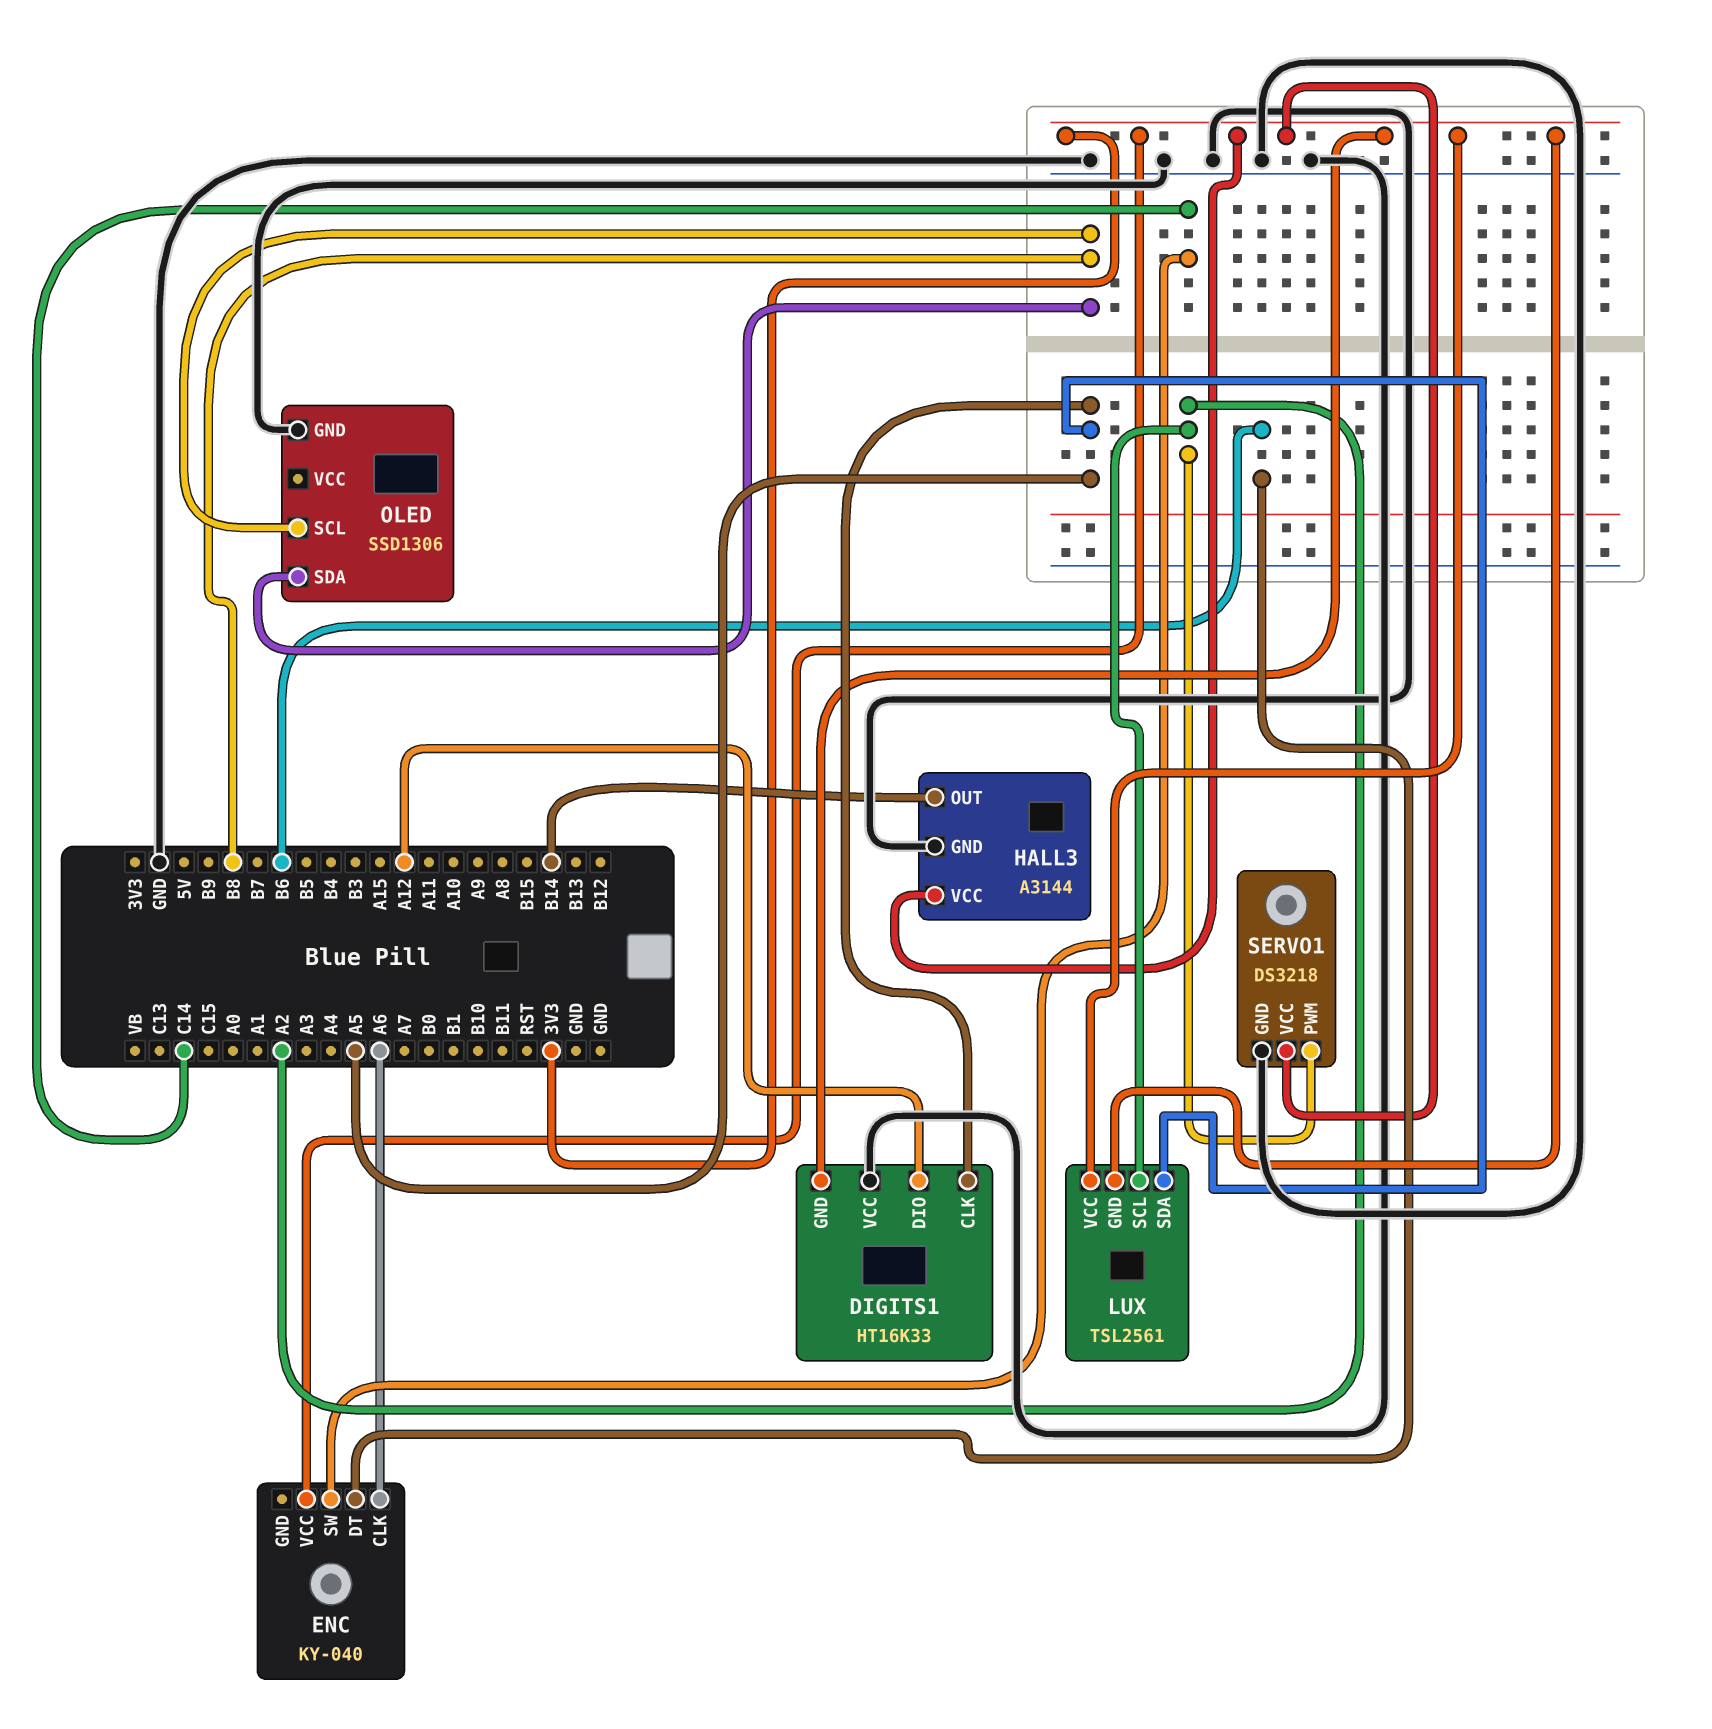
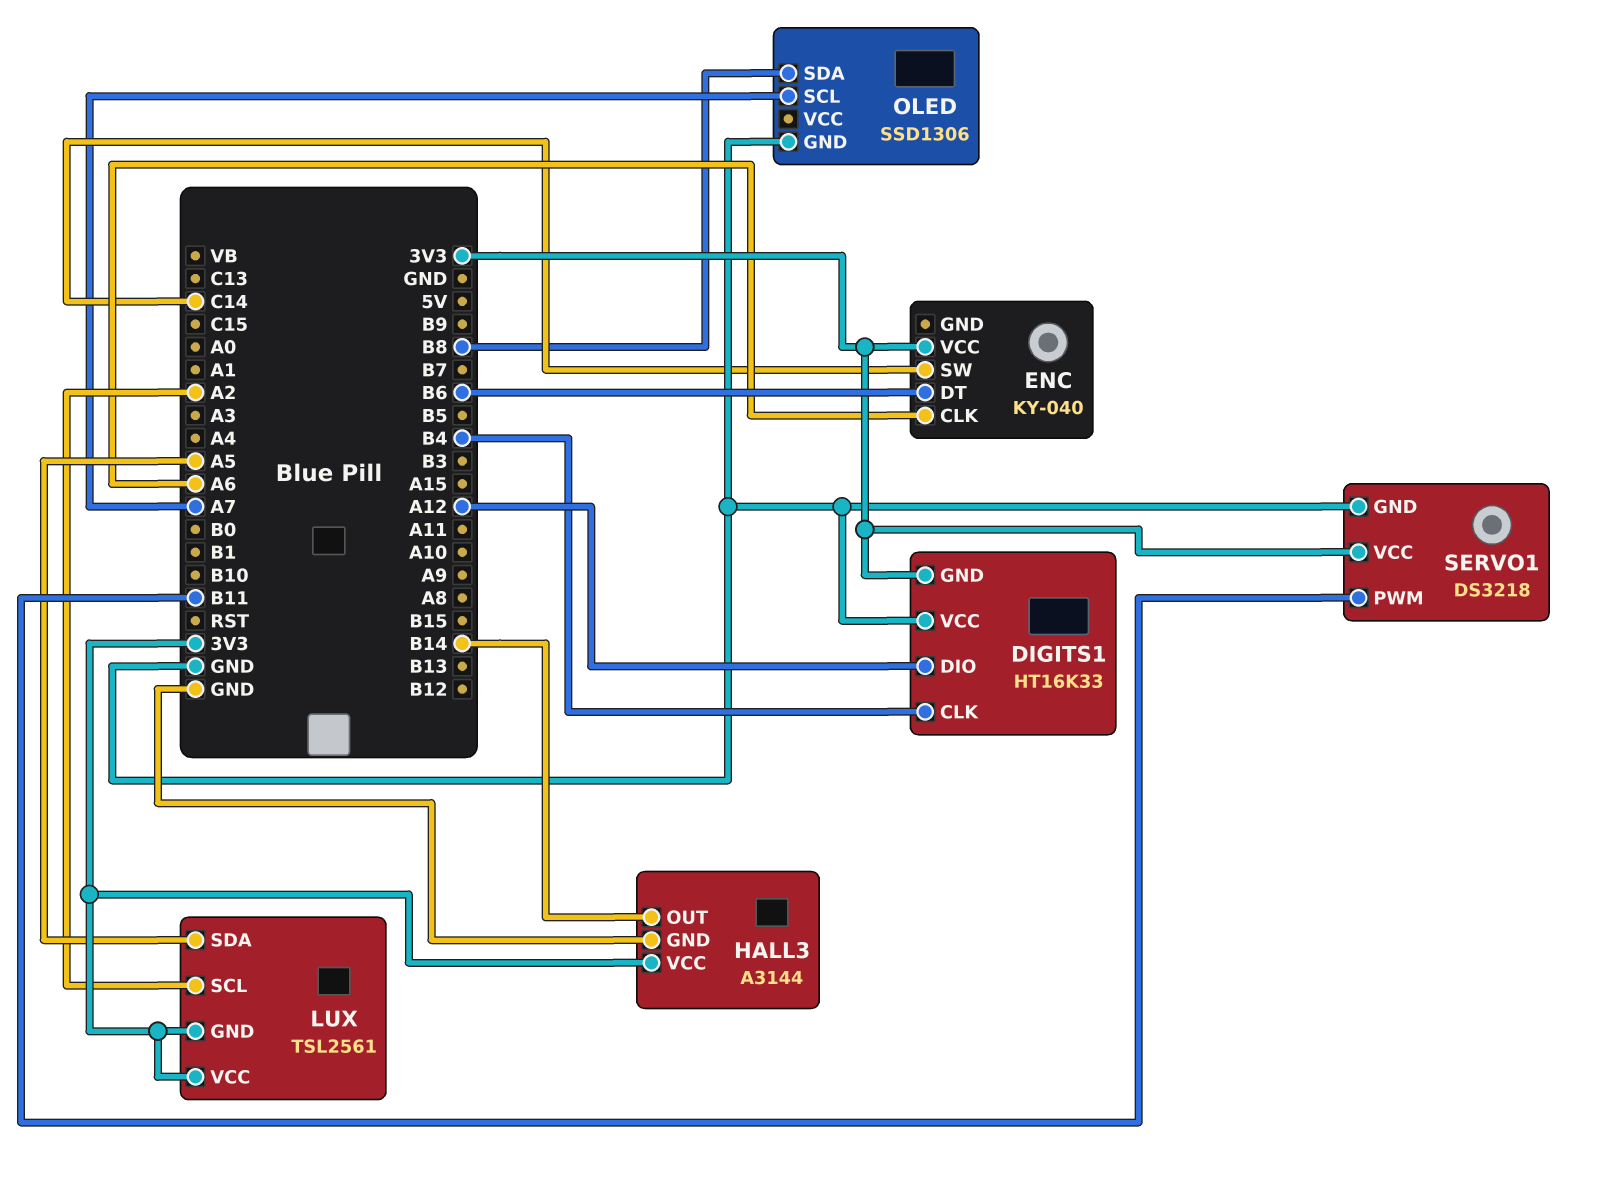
DIGITS1 pin CLK: A5 -> B4
OLED pin SCL: B8 -> A7
SERVO1 pin PWM: A2 -> B11

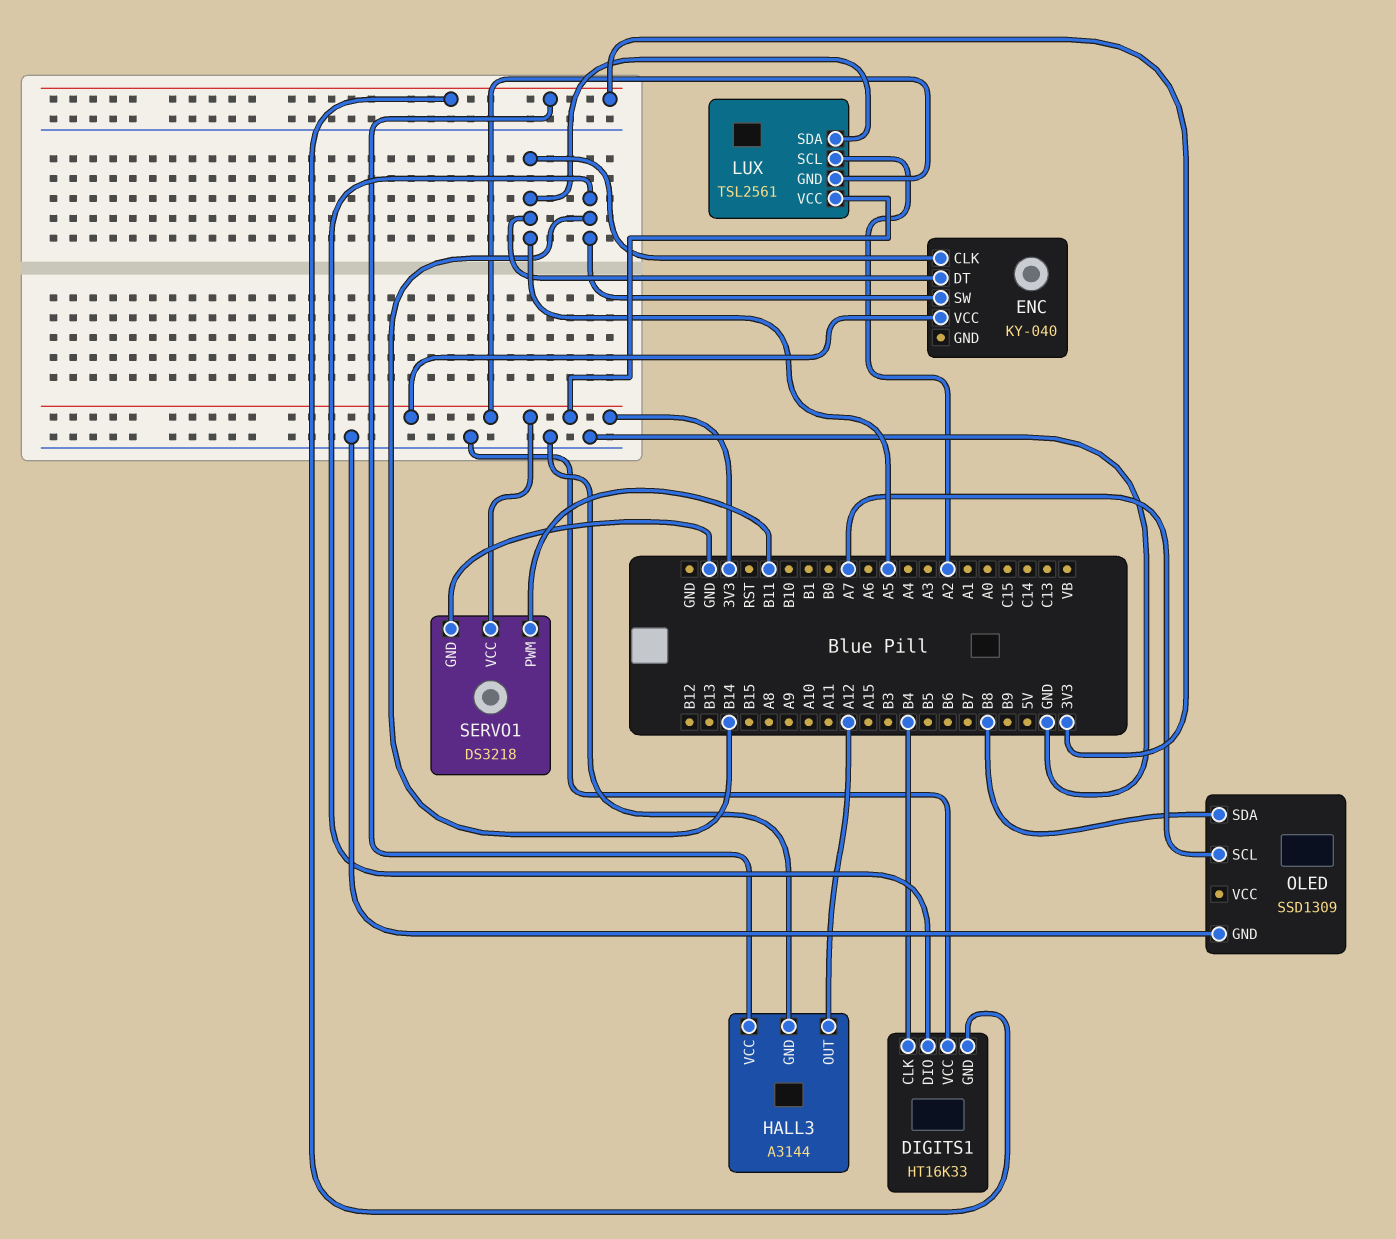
DIGITS1 pin DIO: A12 -> B14
ENC pin CLK: A6 -> A5
ENC pin DT: B6 -> A5
ENC pin SW: C14 -> B14
HALL3 pin OUT: B14 -> A12
OLED: SSD1306 -> SSD1309

